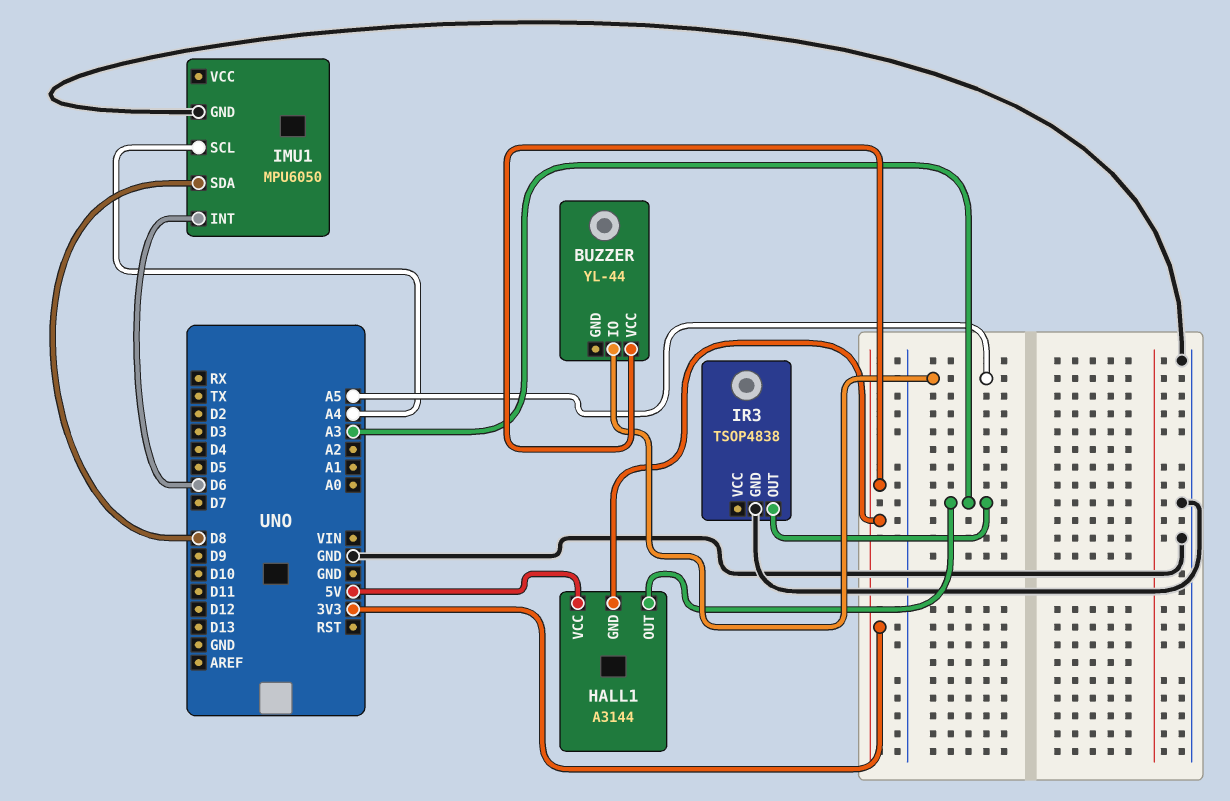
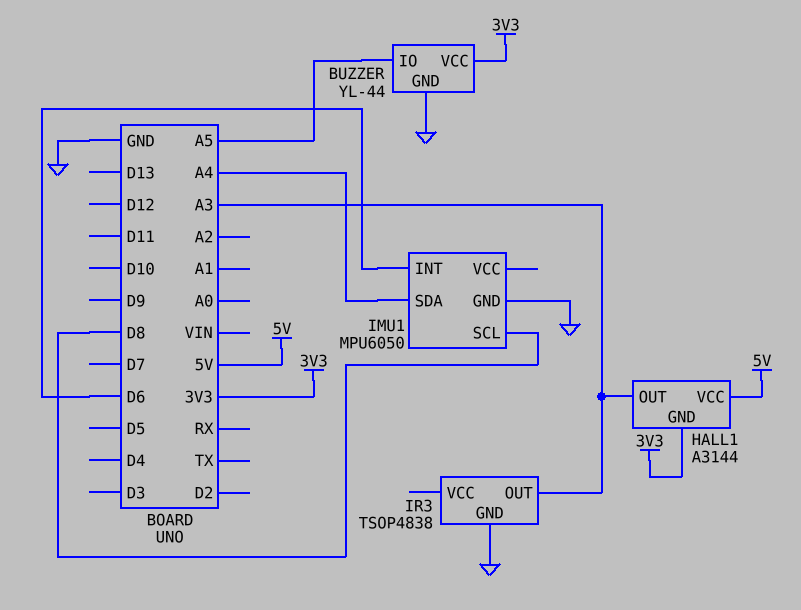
BUZZER pin GND: none -> GND
IMU1 pin SCL: A4 -> D8
IMU1 pin SDA: D8 -> A4

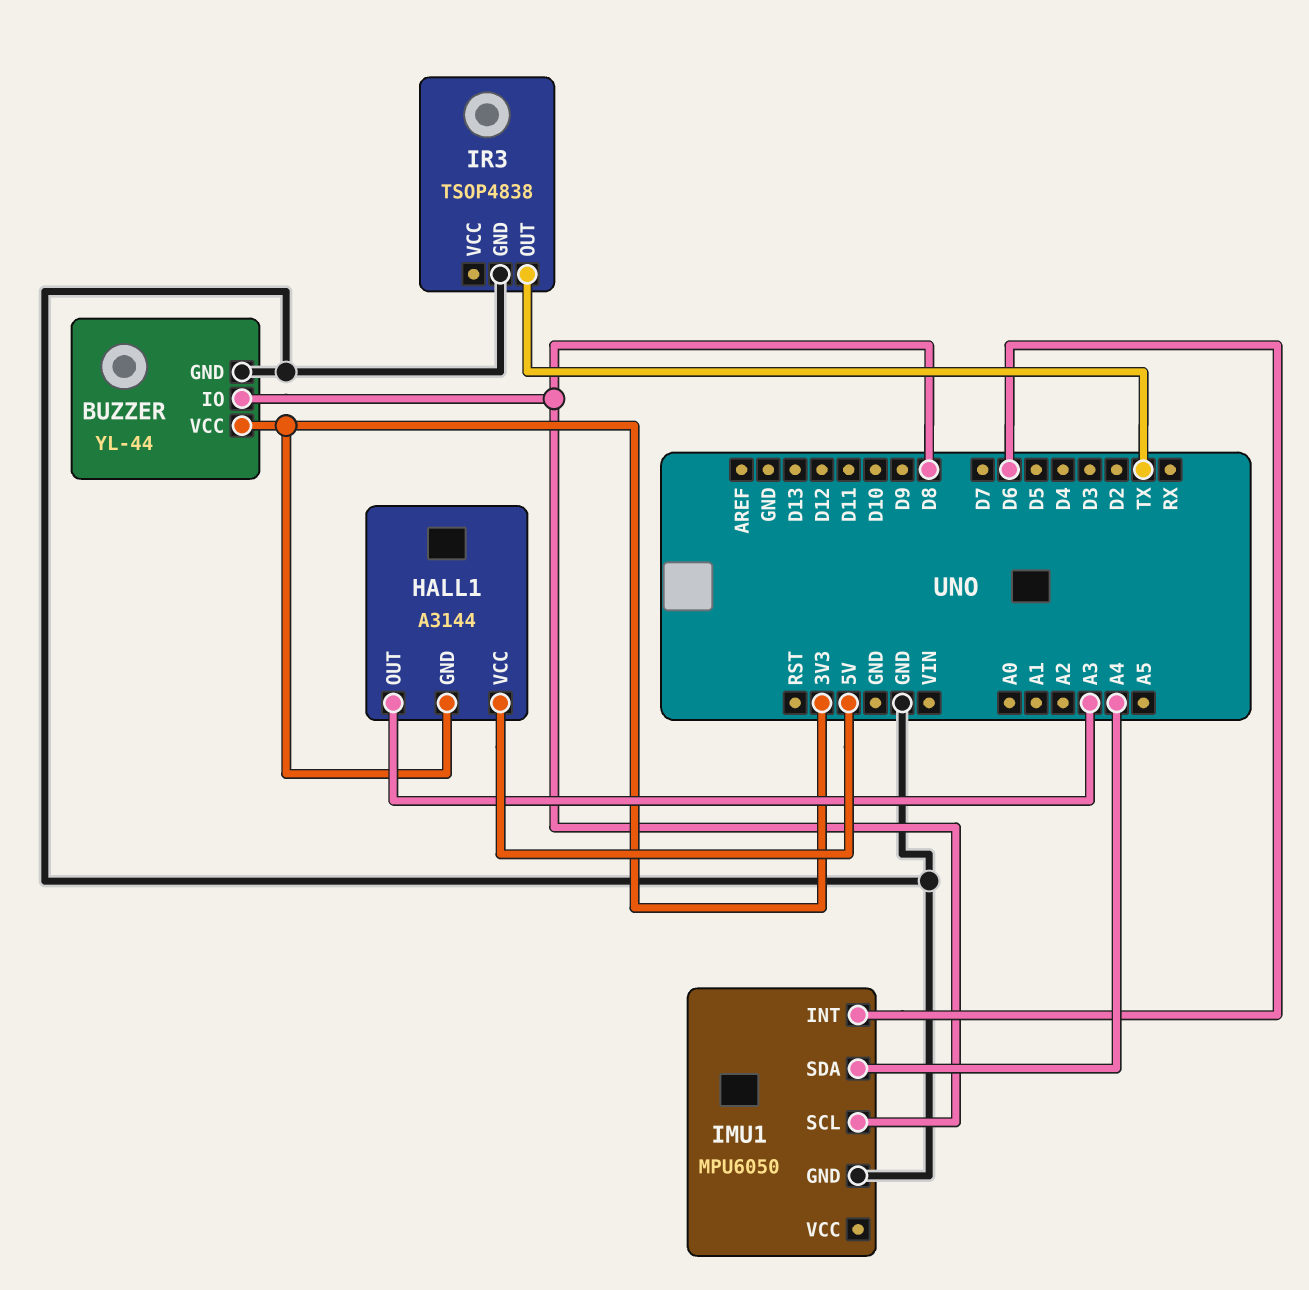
BUZZER pin IO: A5 -> D8
IR3 pin OUT: A3 -> TX

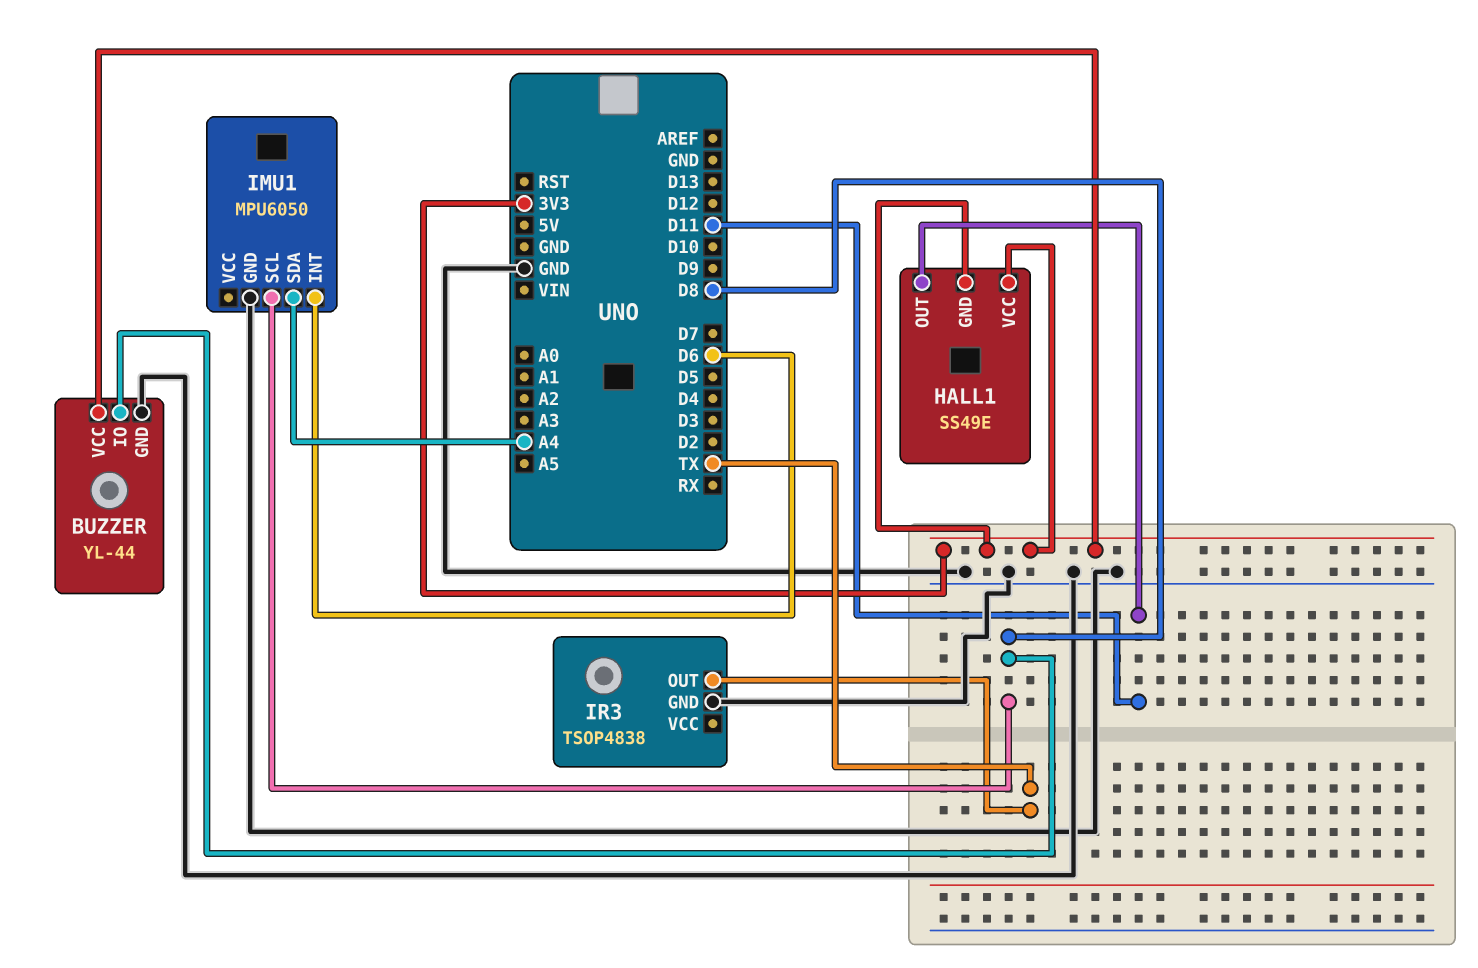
HALL1: A3144 -> SS49E
HALL1 pin OUT: A3 -> D11
HALL1 pin VCC: 5V -> 3V3

